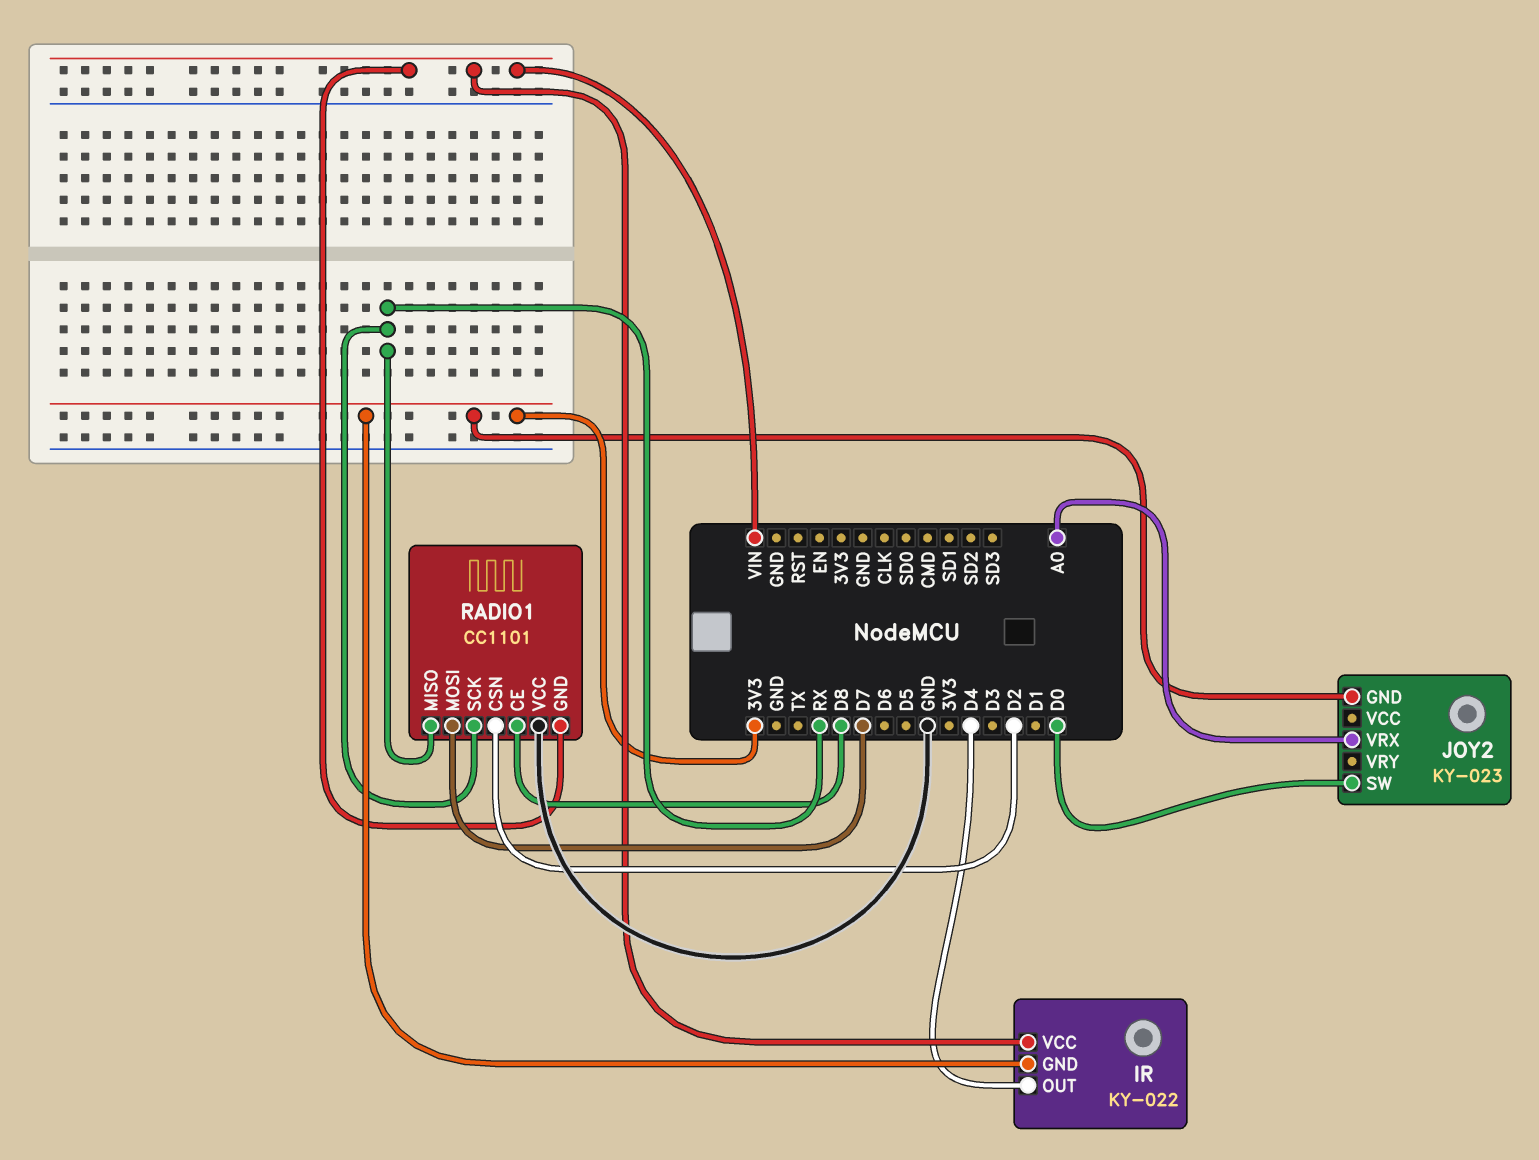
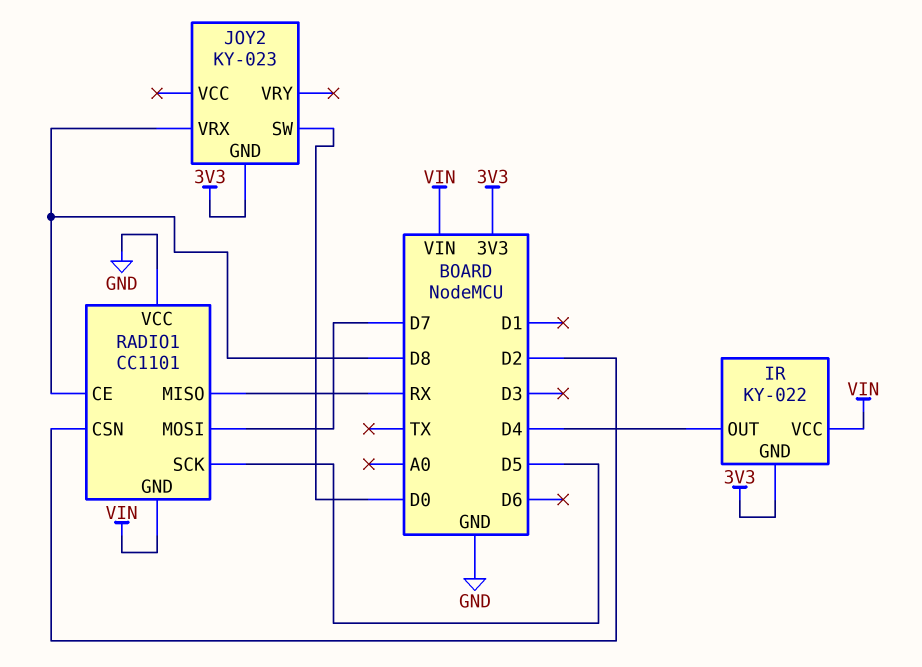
JOY2 pin VRX: A0 -> D8
RADIO1 pin SCK: RX -> D5

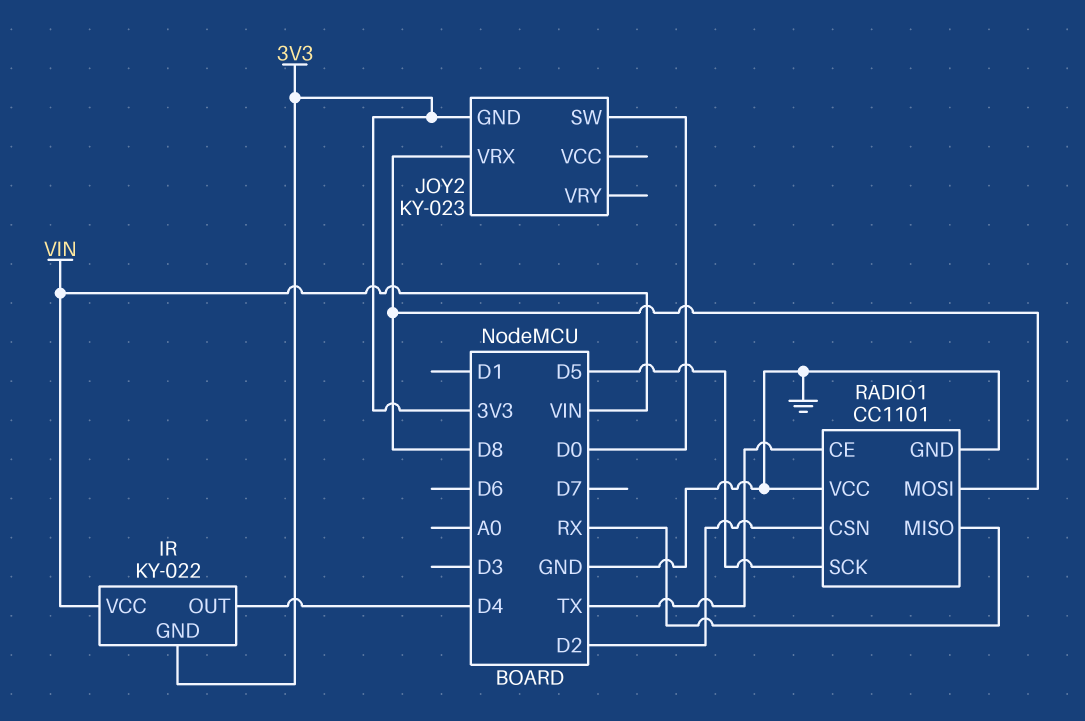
RADIO1 pin CE: D8 -> TX
RADIO1 pin GND: VIN -> GND
RADIO1 pin MOSI: D7 -> D8

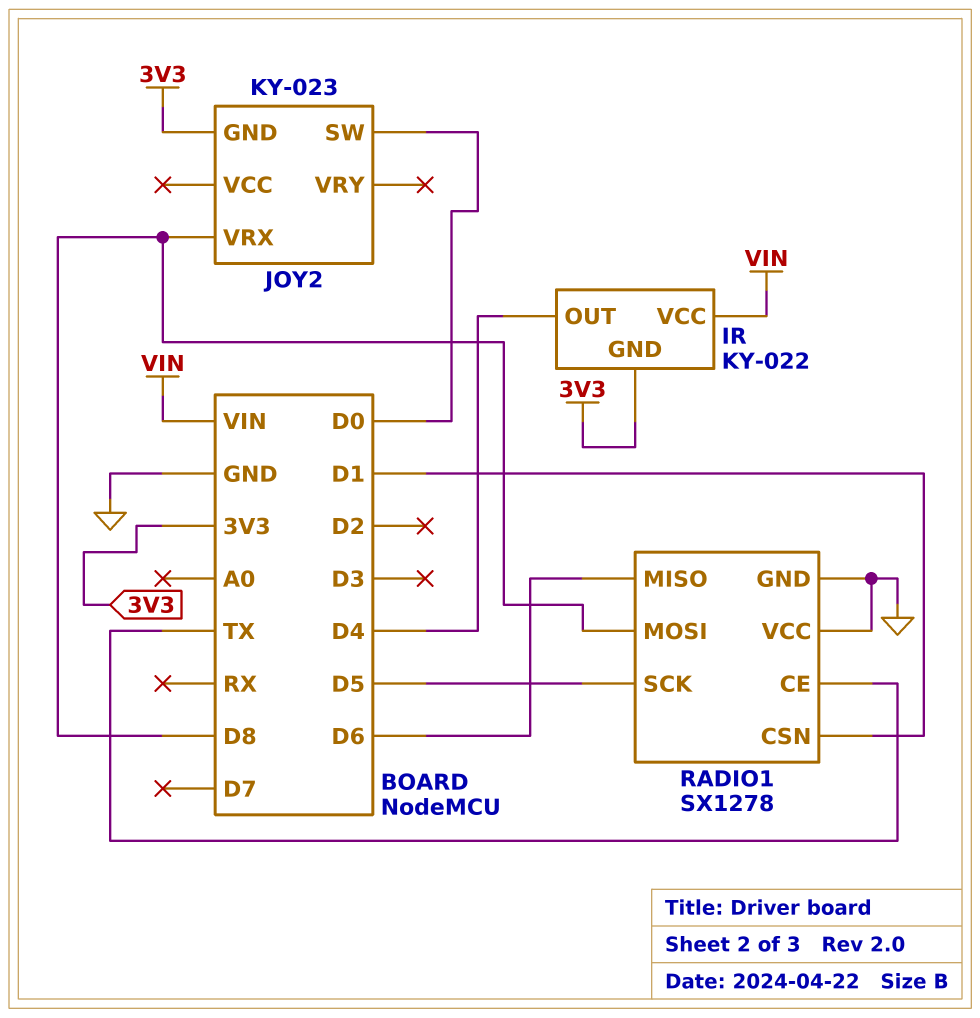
RADIO1: CC1101 -> SX1278
RADIO1 pin CSN: D2 -> D1
RADIO1 pin MISO: RX -> D6

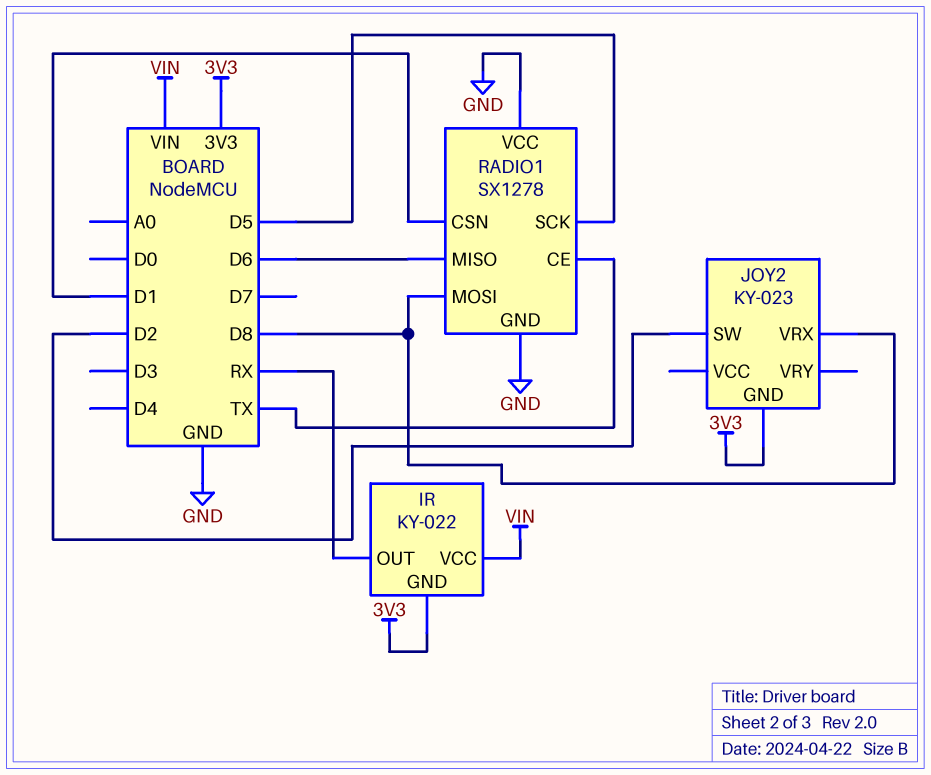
IR pin OUT: D4 -> RX
JOY2 pin SW: D0 -> D2

